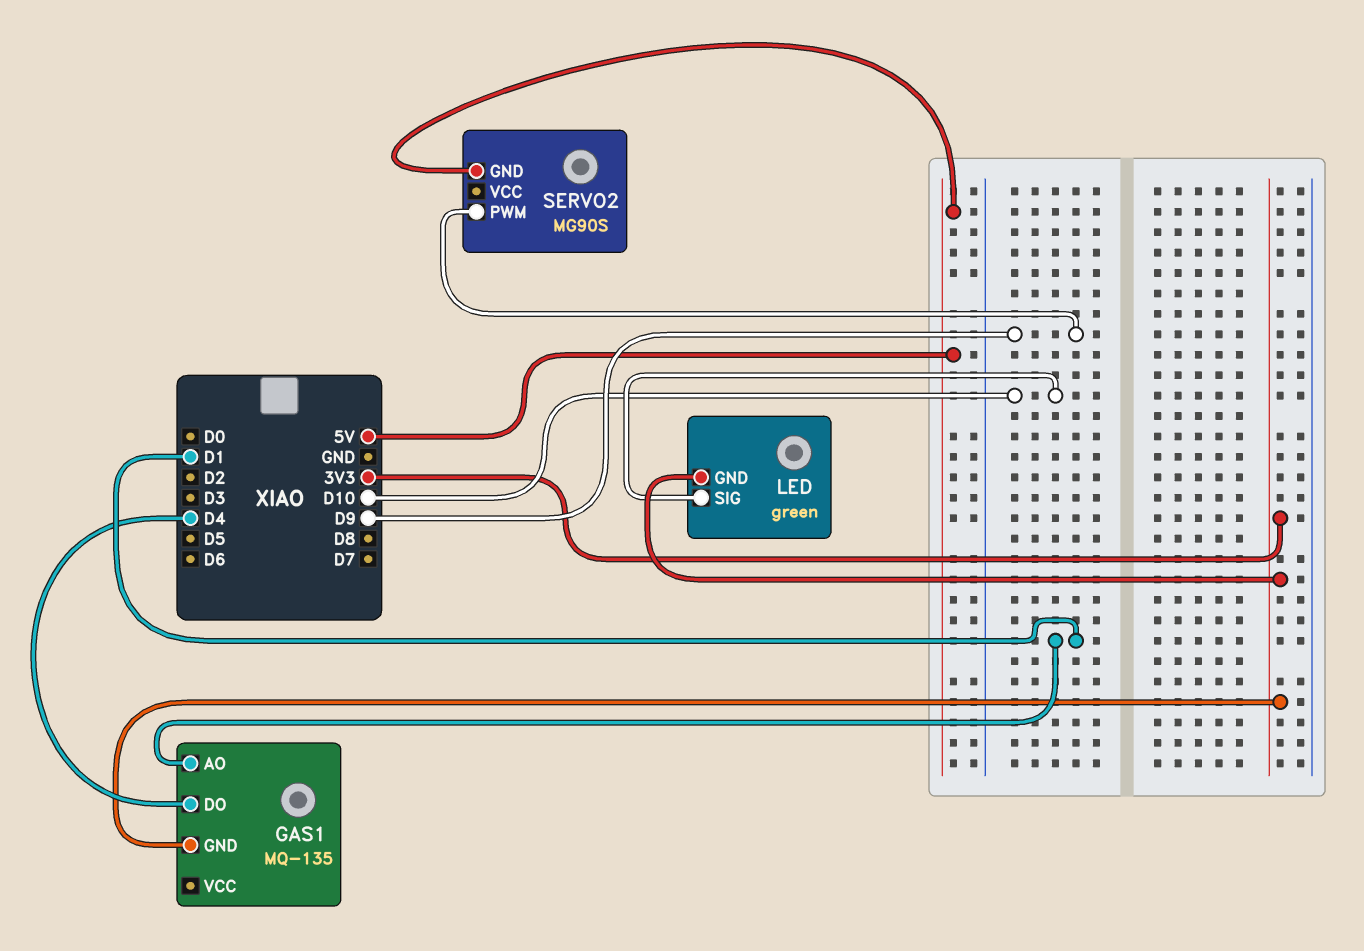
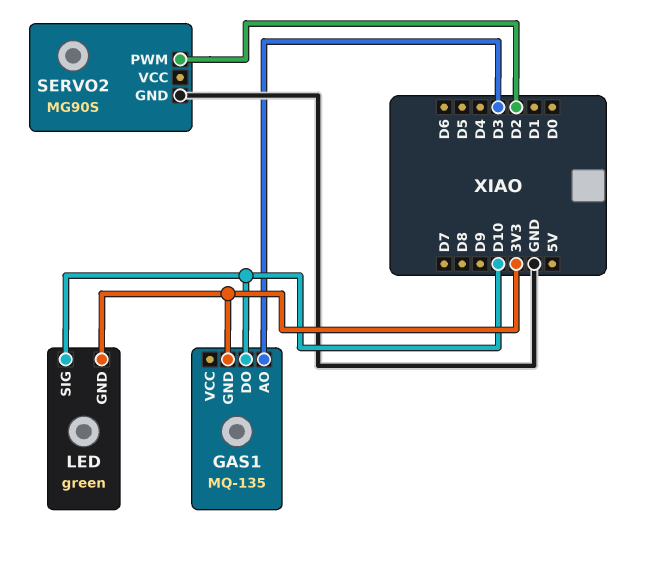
GAS1 pin AO: D1 -> D3
GAS1 pin DO: D4 -> D10
SERVO2 pin GND: 5V -> GND
SERVO2 pin PWM: D9 -> D2

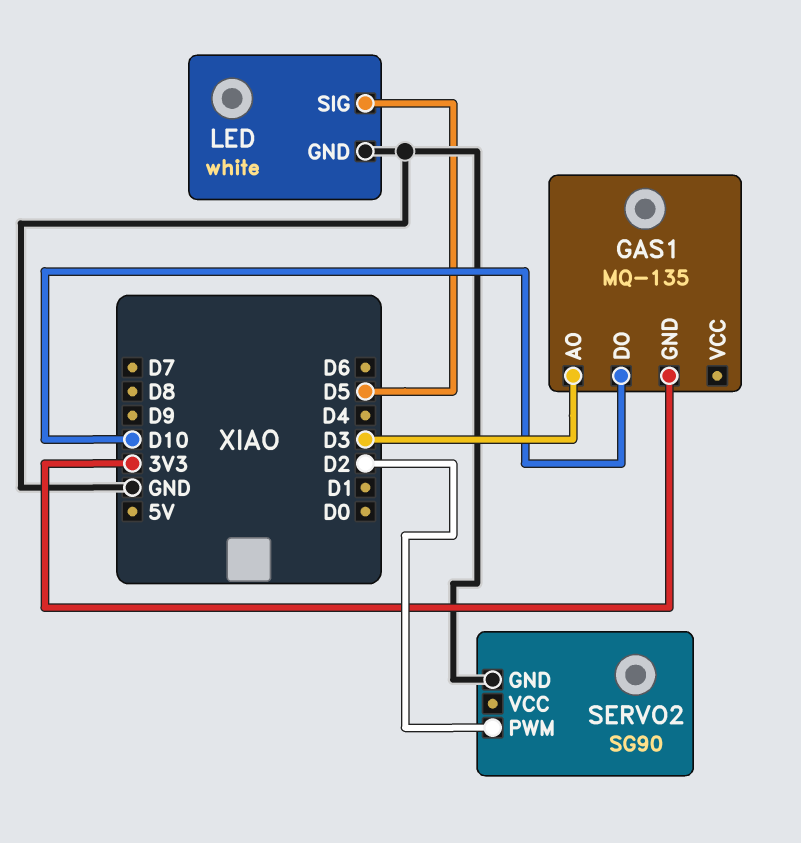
LED: green -> white
LED pin GND: 3V3 -> GND
LED pin SIG: D10 -> D5
SERVO2: MG90S -> SG90

